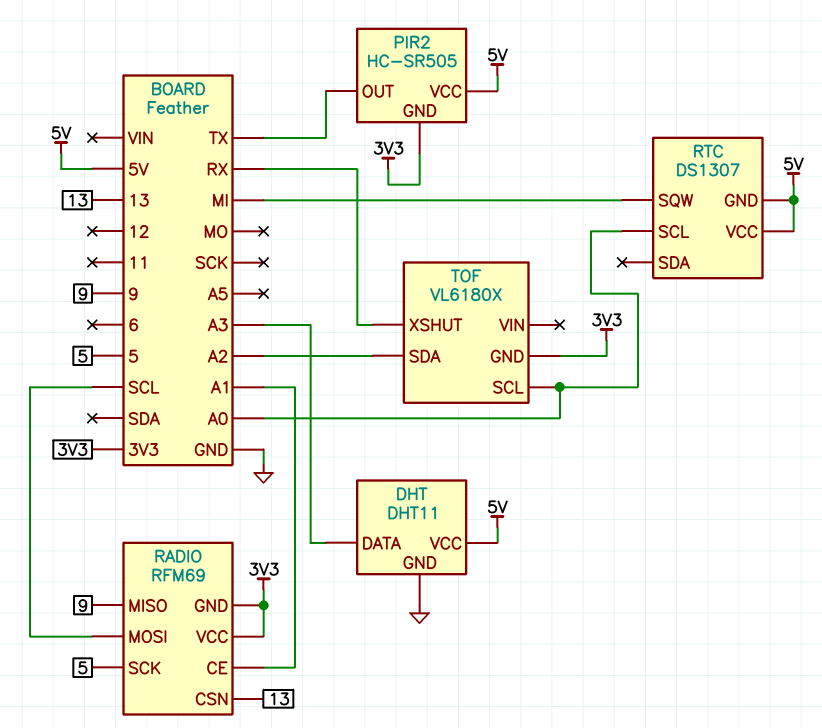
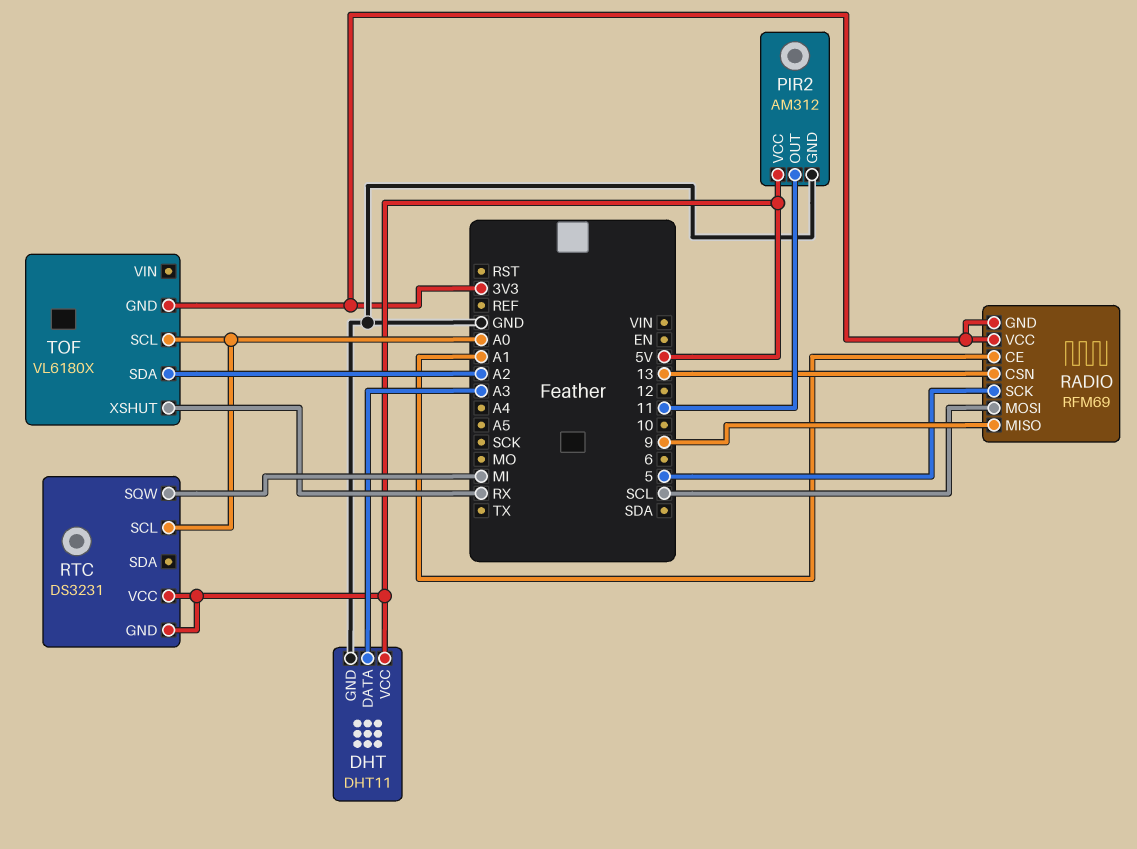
PIR2: HC-SR505 -> AM312
PIR2 pin GND: 3V3 -> GND
PIR2 pin OUT: TX -> 11
RTC: DS1307 -> DS3231

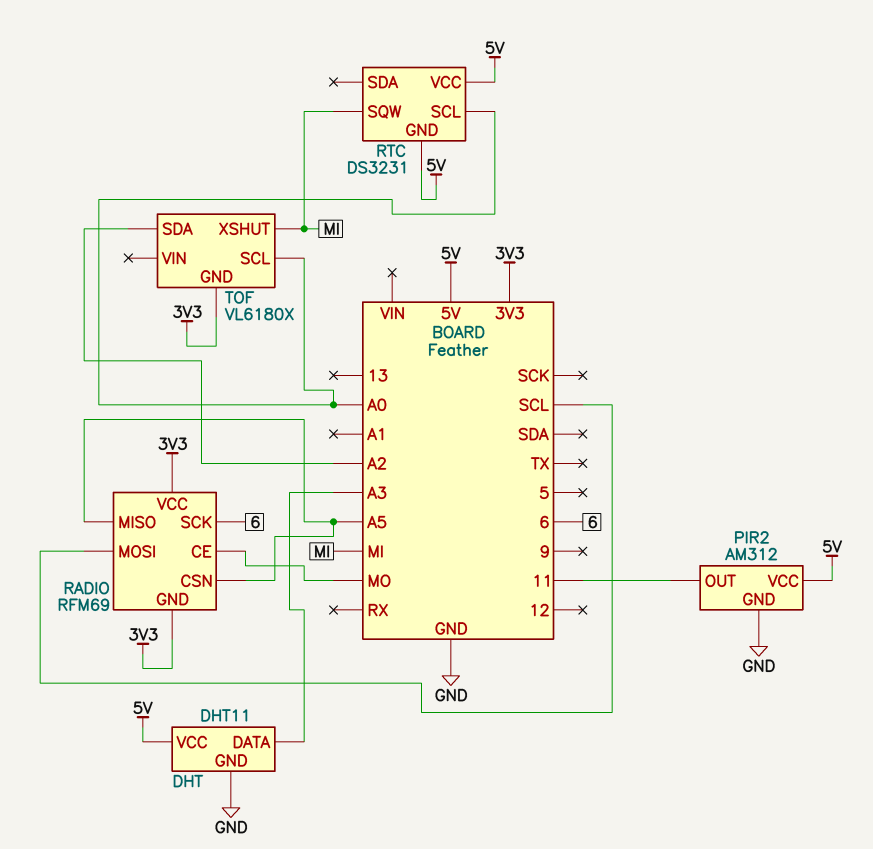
RADIO pin CE: A1 -> MO
RADIO pin CSN: 13 -> A5
RADIO pin MISO: 9 -> A5
RADIO pin SCK: 5 -> 6
TOF pin XSHUT: RX -> MI

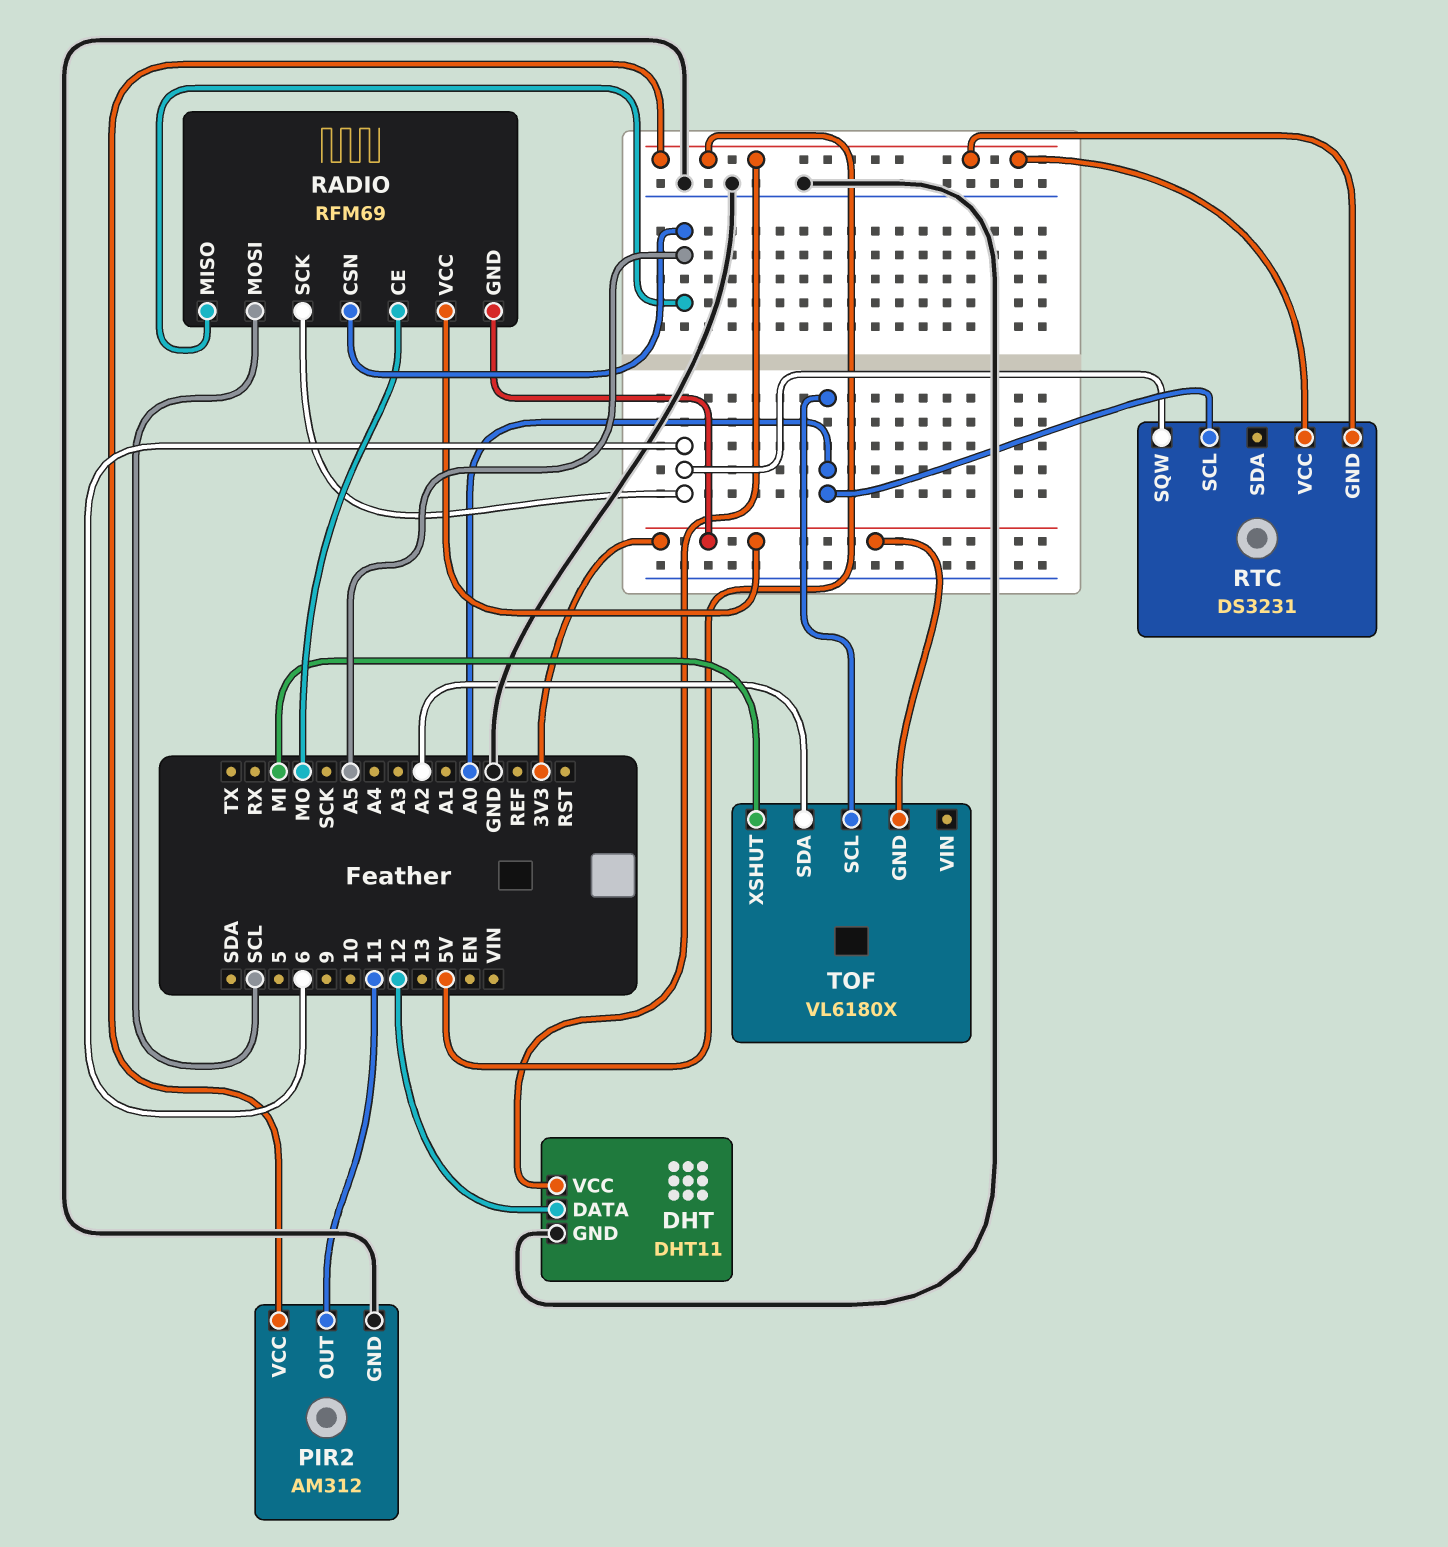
DHT pin DATA: A3 -> 12
RTC pin SQW: MI -> 6

